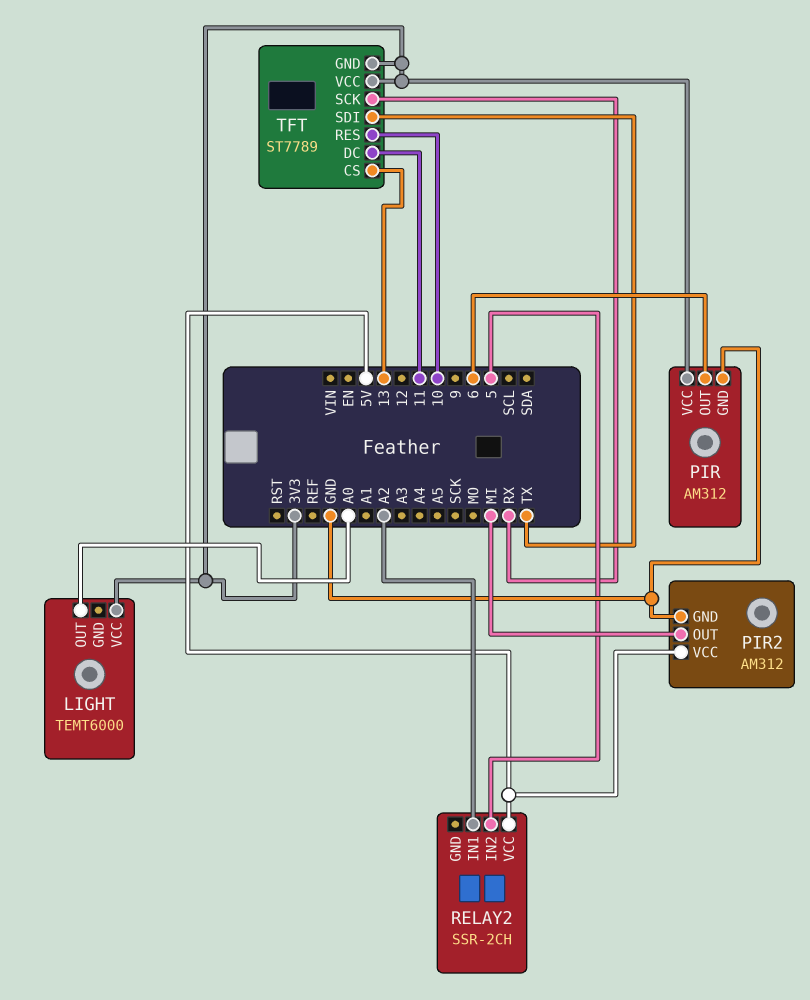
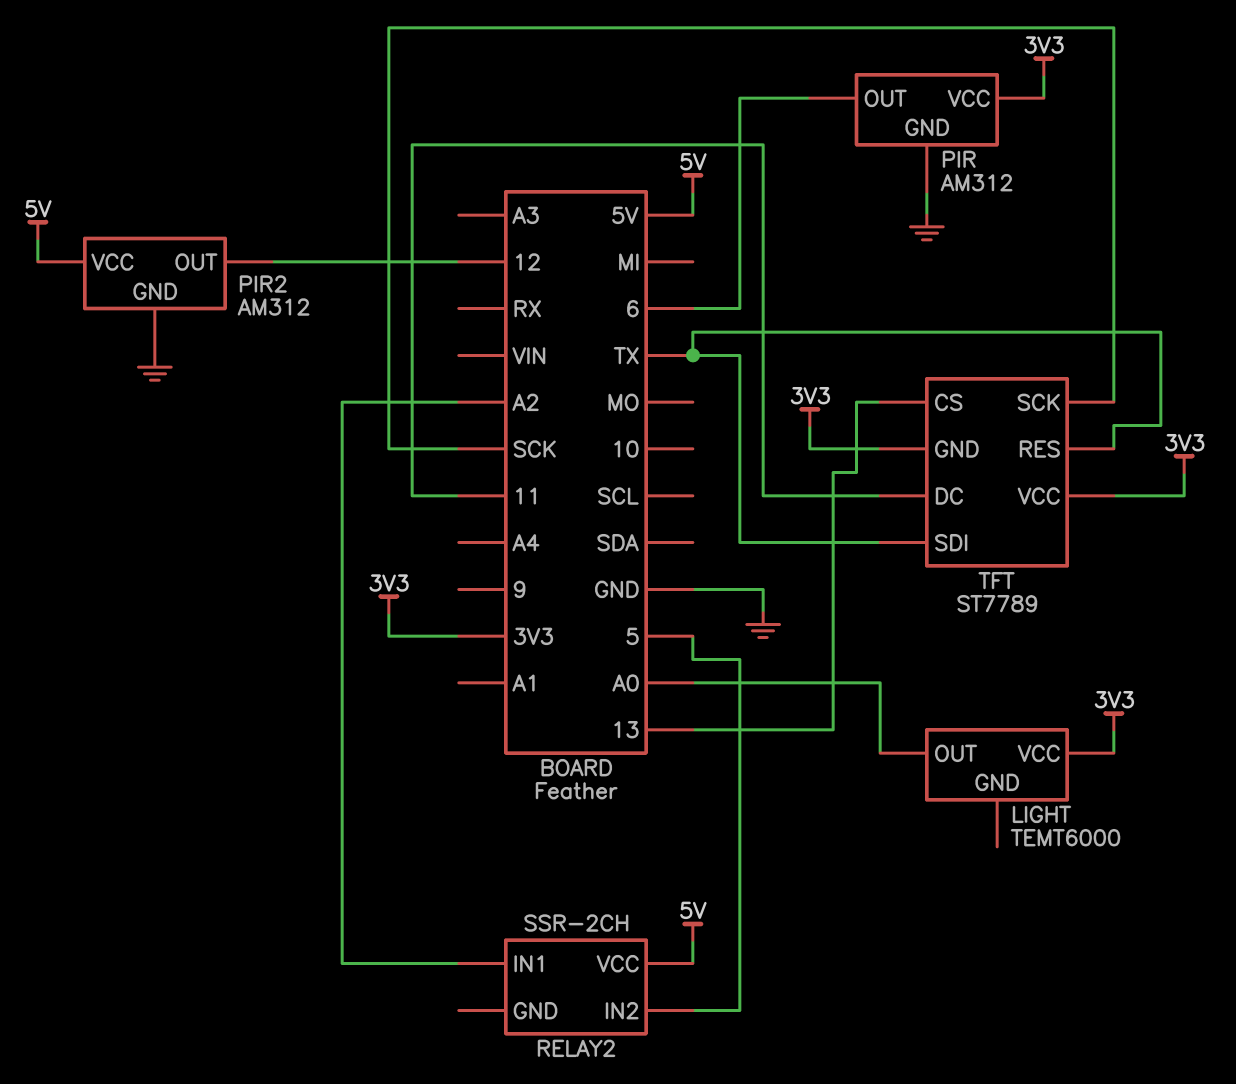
PIR2 pin OUT: MI -> 12
TFT pin RES: 10 -> TX
TFT pin SCK: RX -> SCK

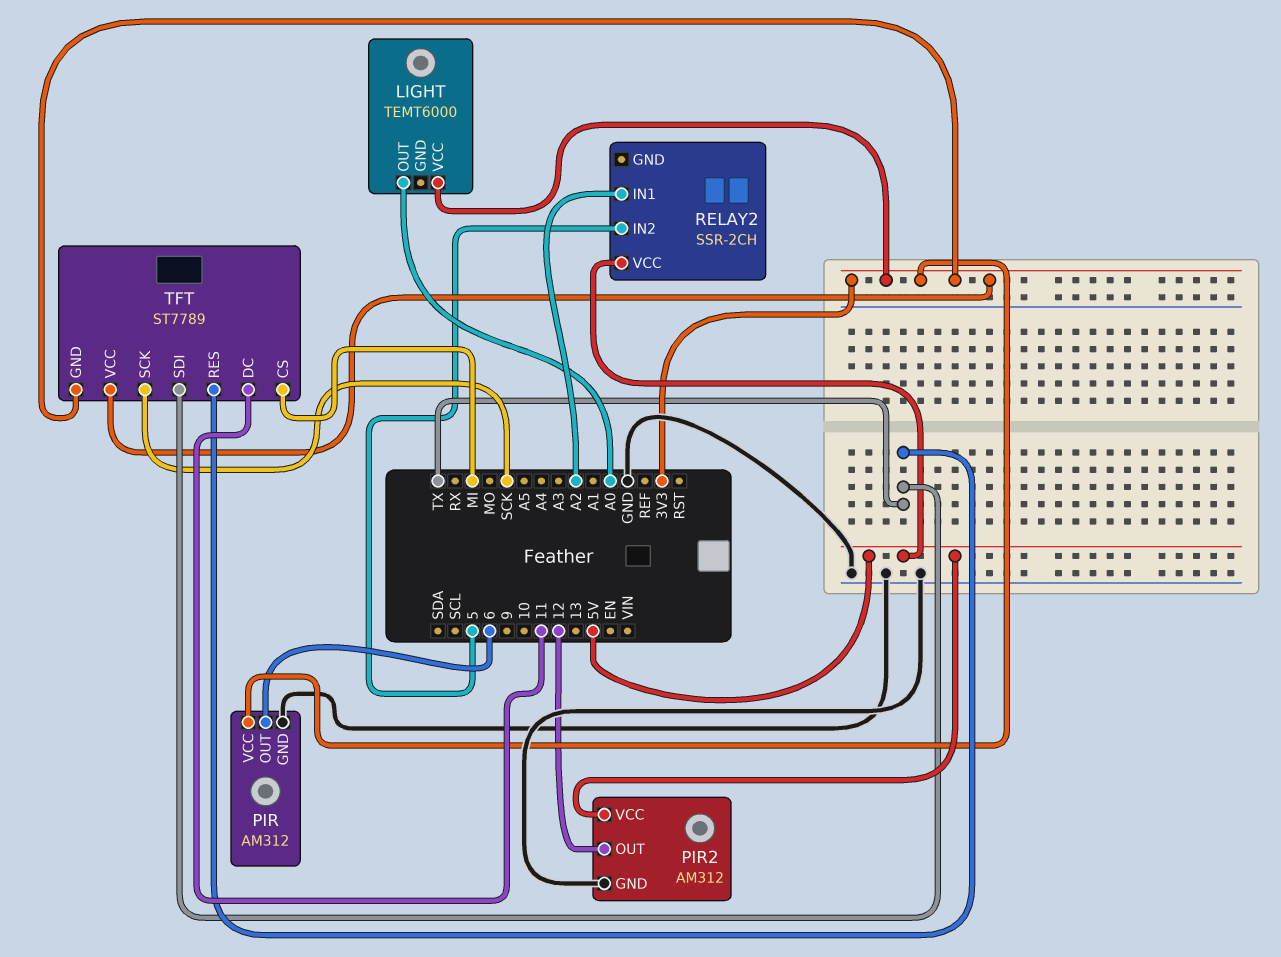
TFT pin CS: 13 -> MI

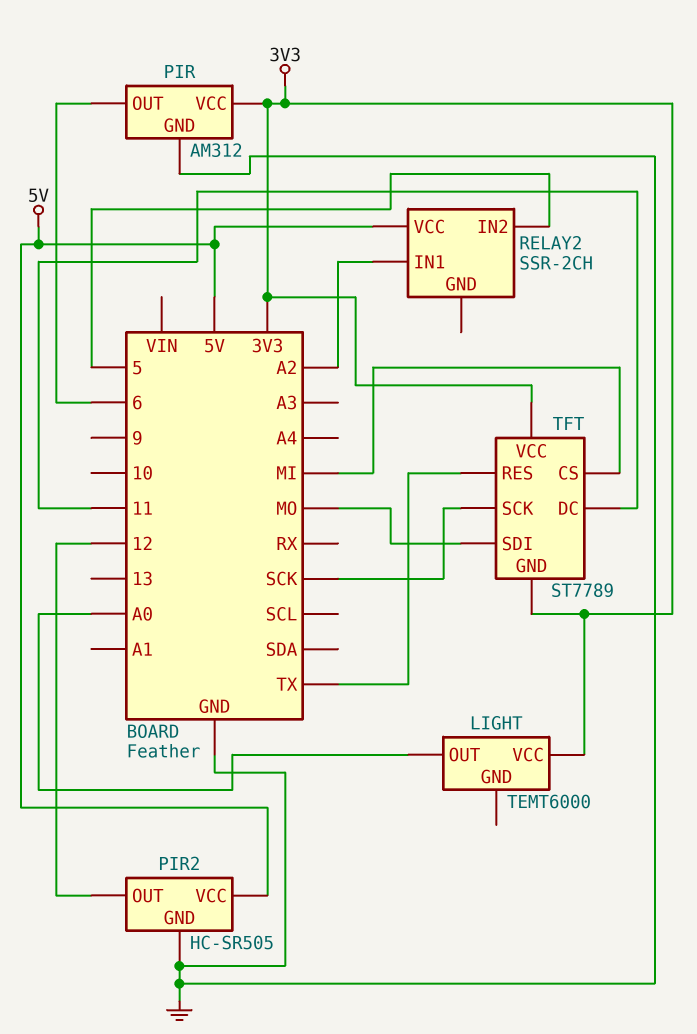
PIR2: AM312 -> HC-SR505
TFT pin SDI: TX -> MO

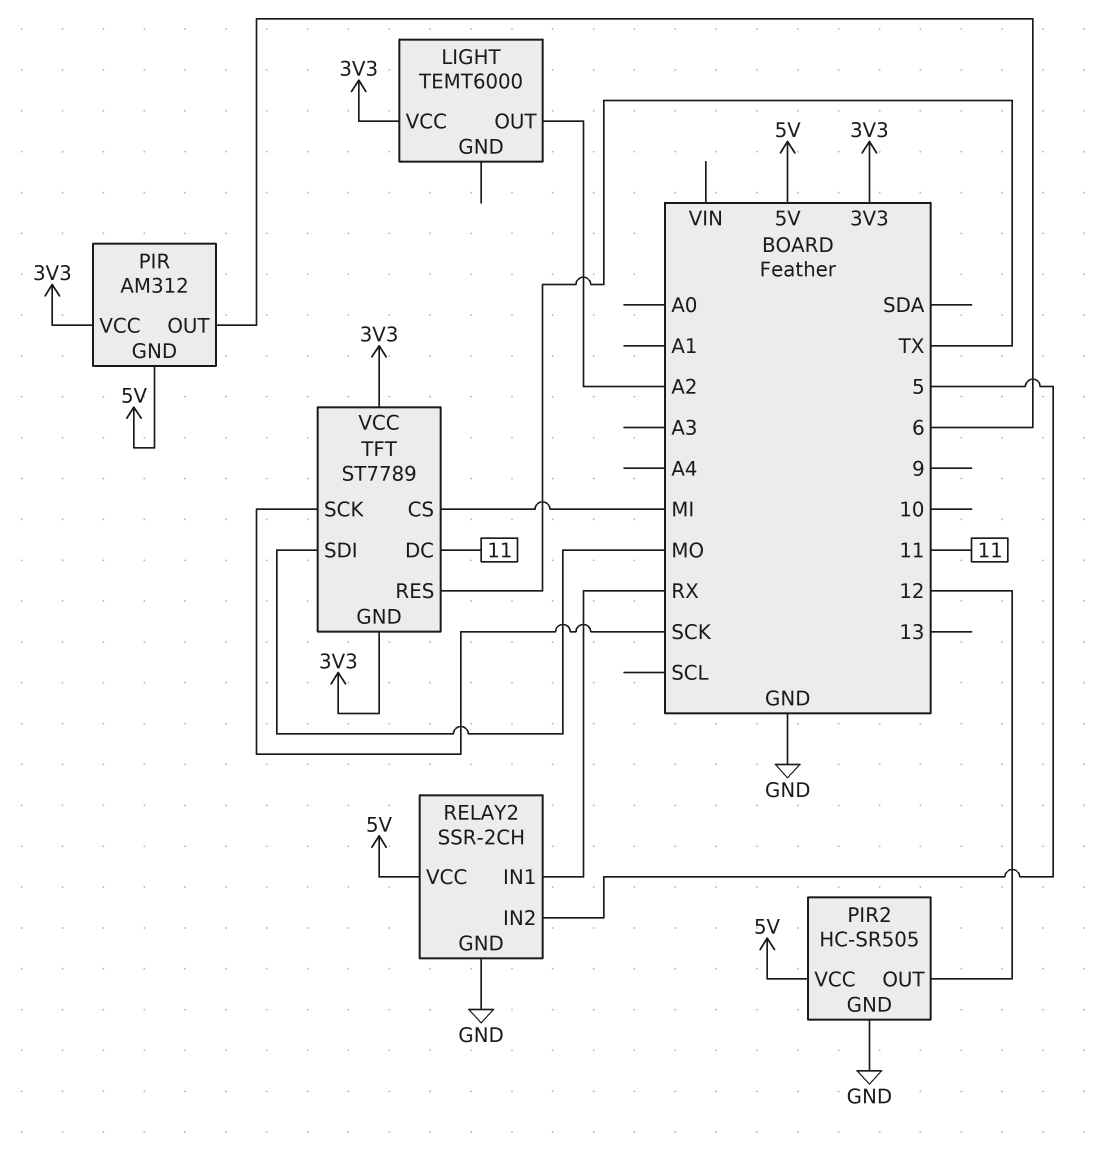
LIGHT pin OUT: A0 -> A2
PIR pin GND: GND -> 5V
RELAY2 pin GND: none -> GND
RELAY2 pin IN1: A2 -> RX

